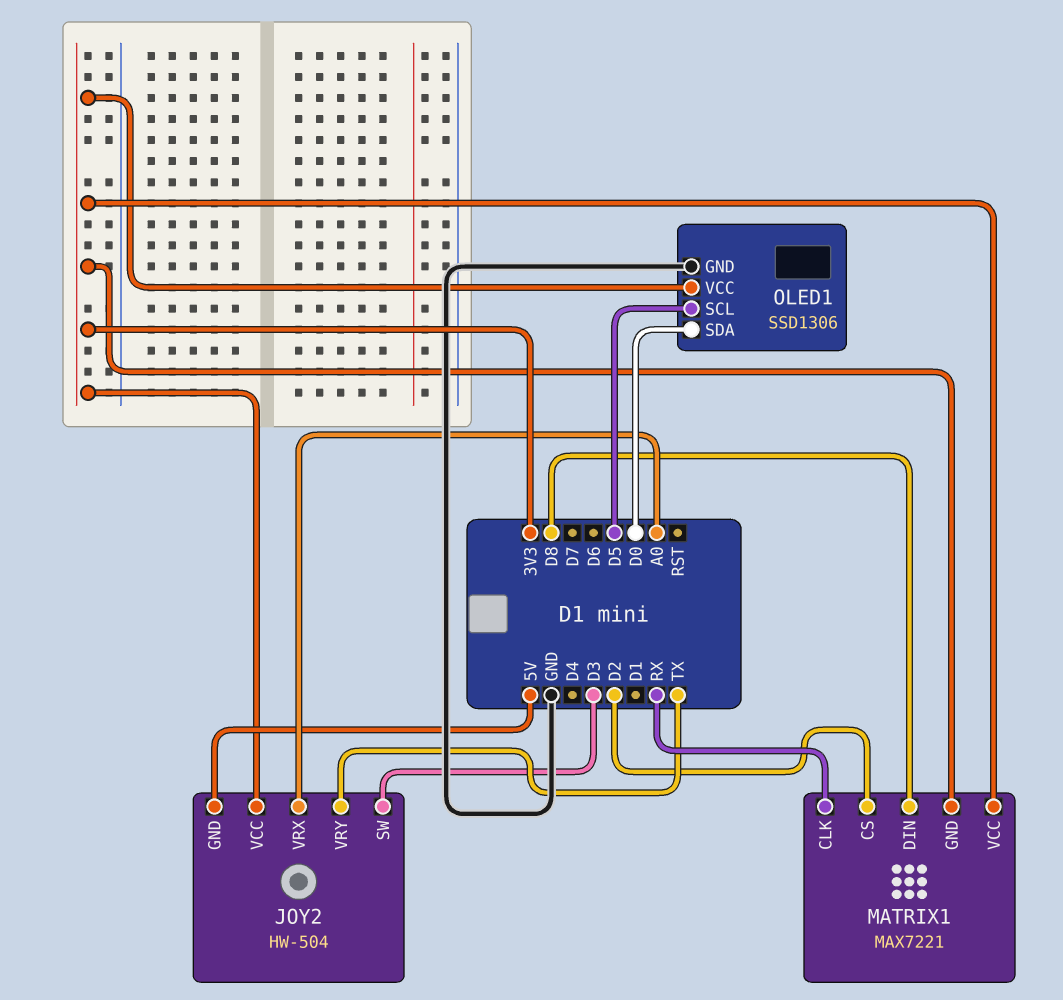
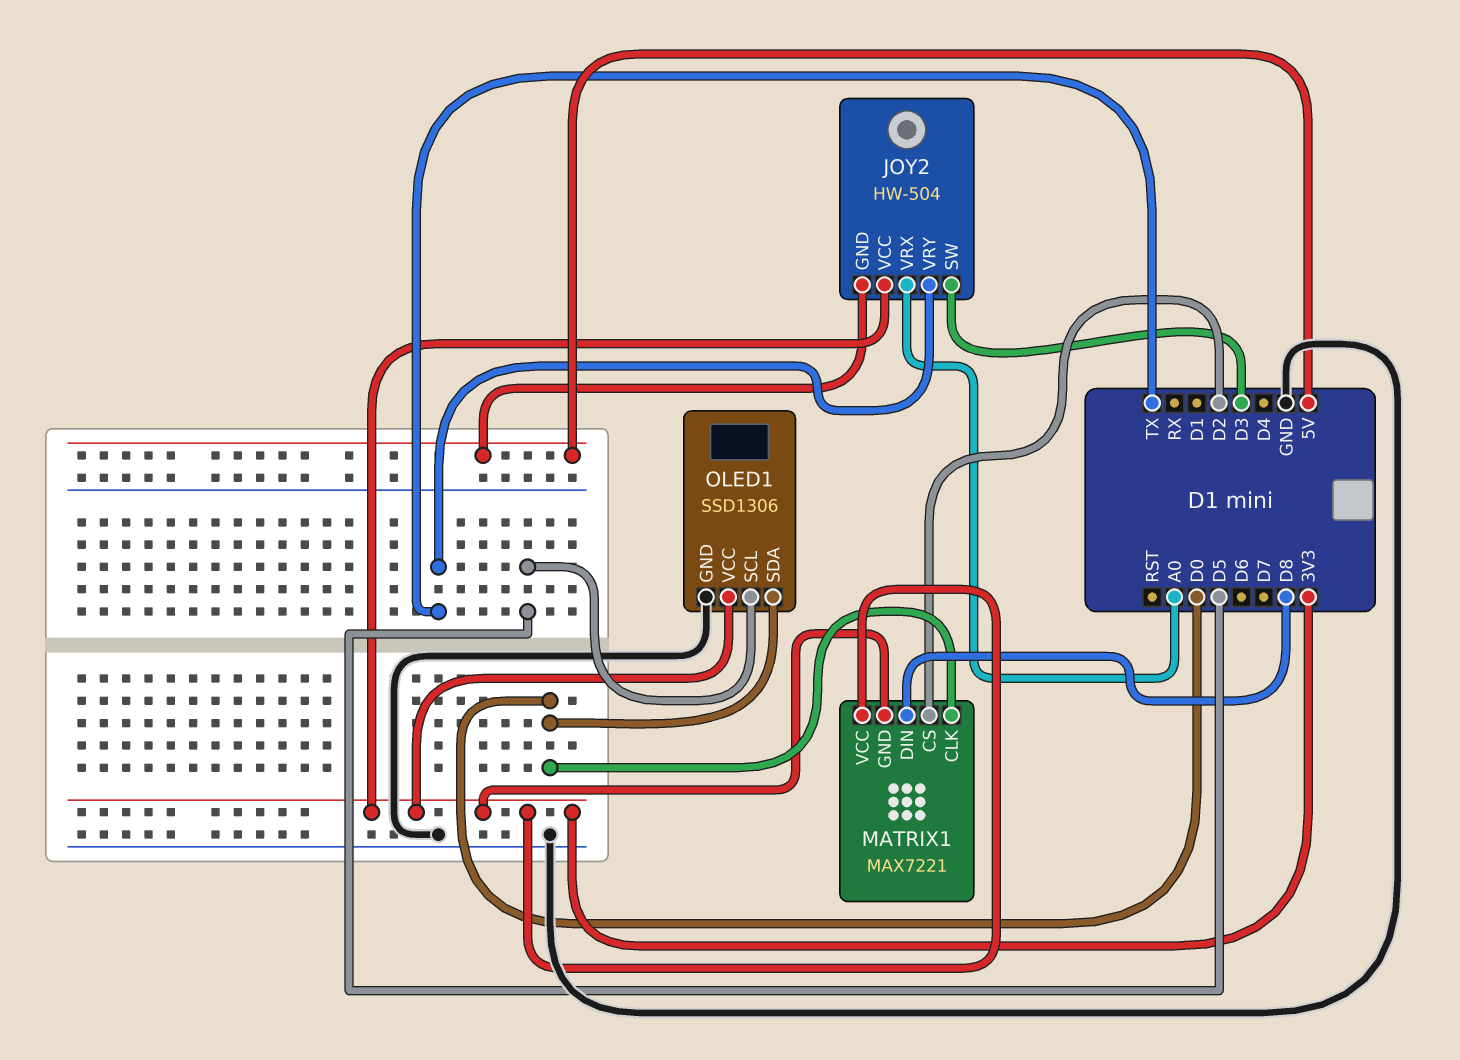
MATRIX1 pin CLK: RX -> D0

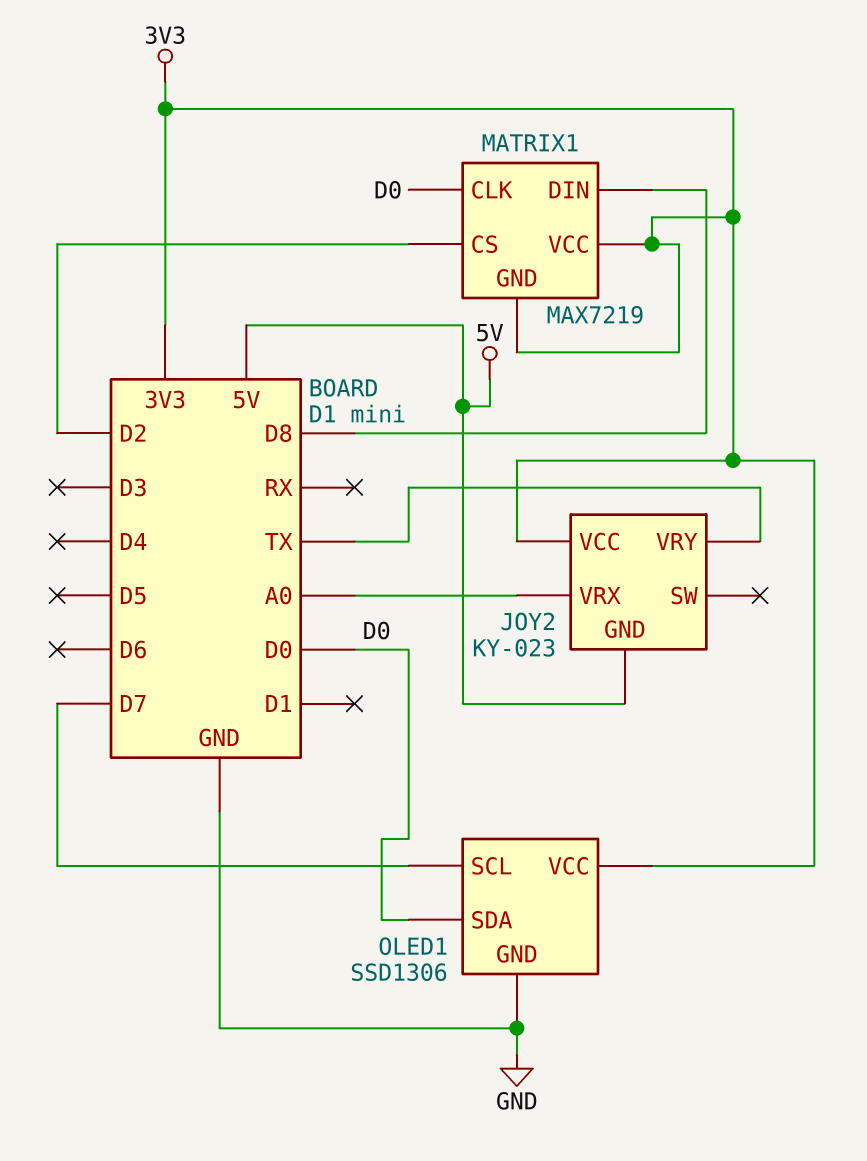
JOY2: HW-504 -> KY-023
JOY2 pin SW: D3 -> none
MATRIX1: MAX7221 -> MAX7219
OLED1 pin SCL: D5 -> D7

